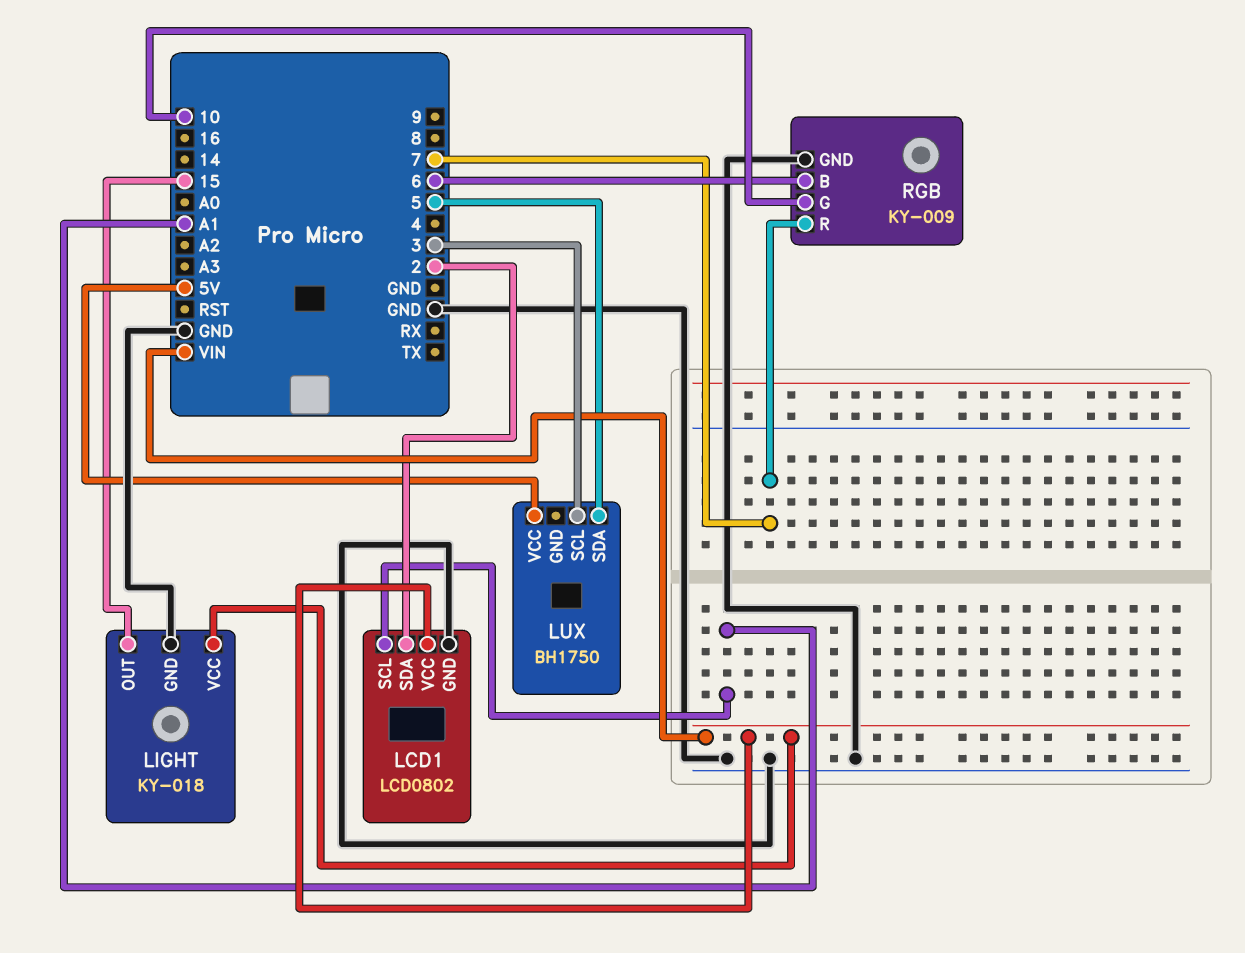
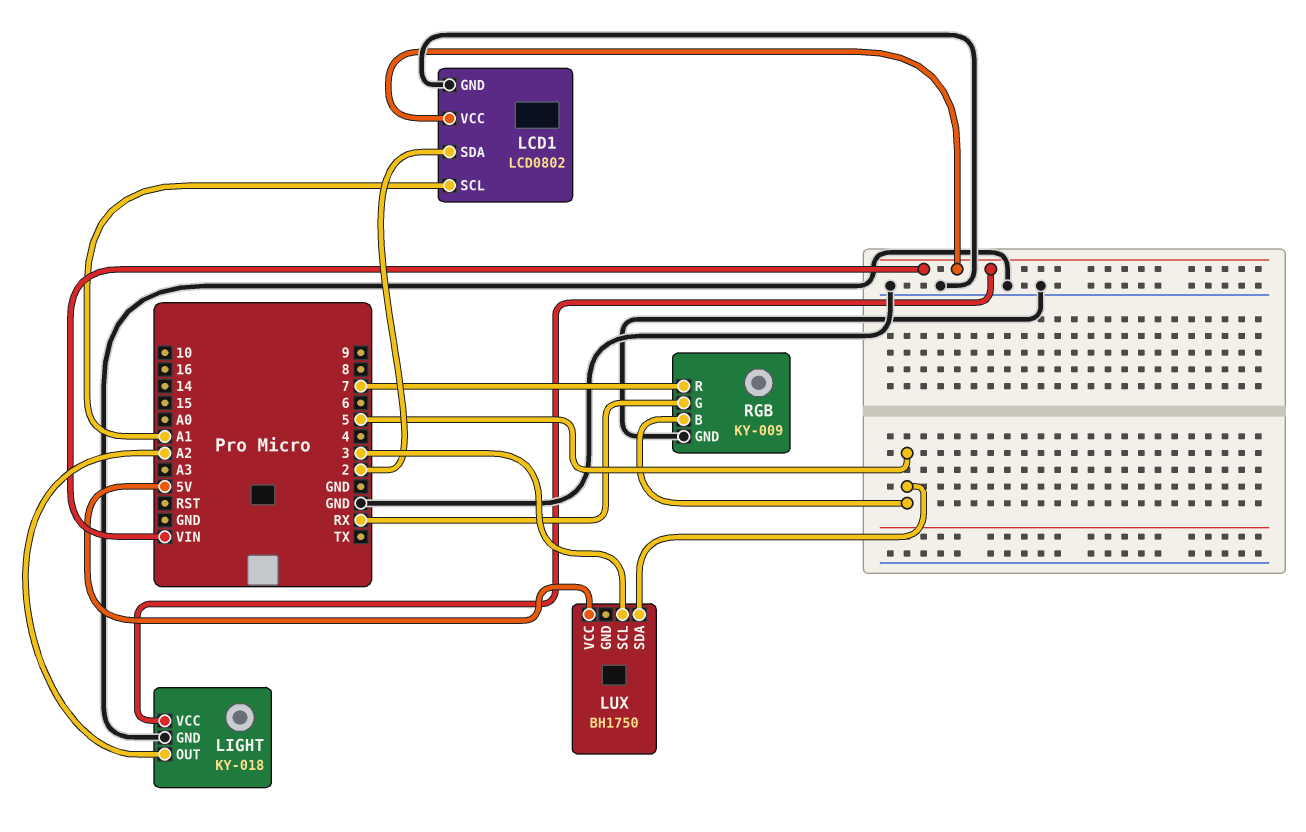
LIGHT pin OUT: 15 -> A2
RGB pin B: 6 -> 5
RGB pin G: 10 -> RX

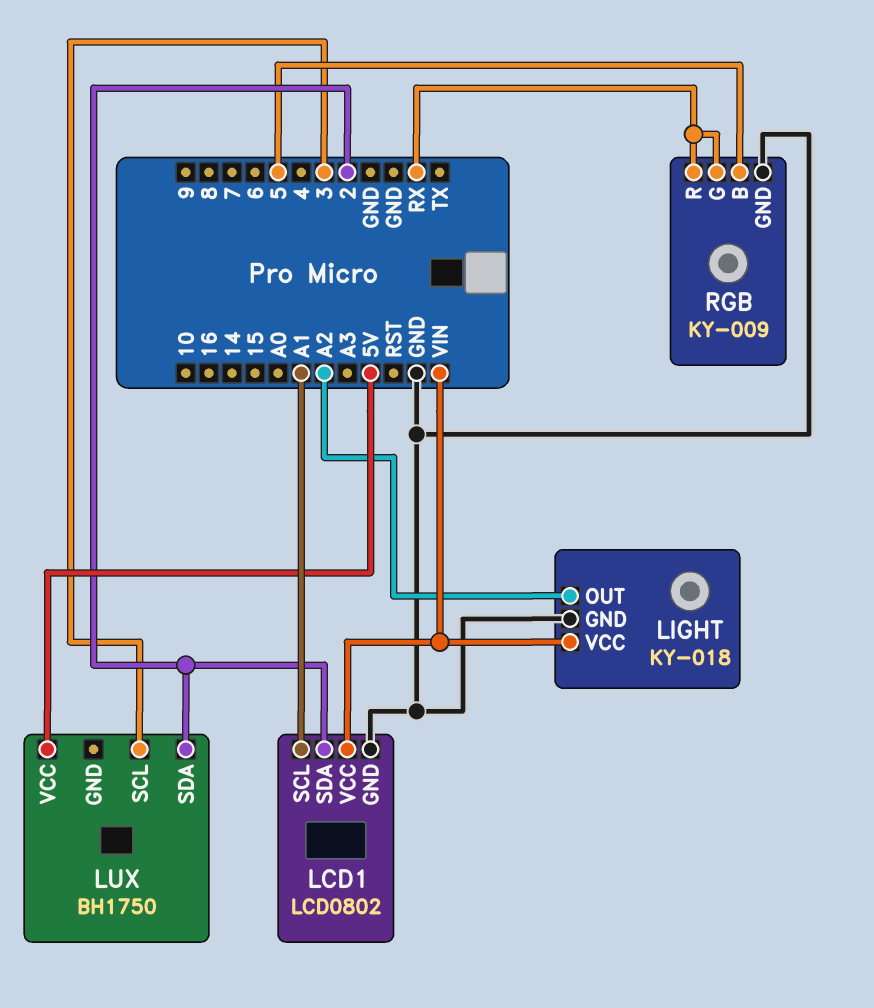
LUX pin SDA: 5 -> 2
RGB pin R: 7 -> RX

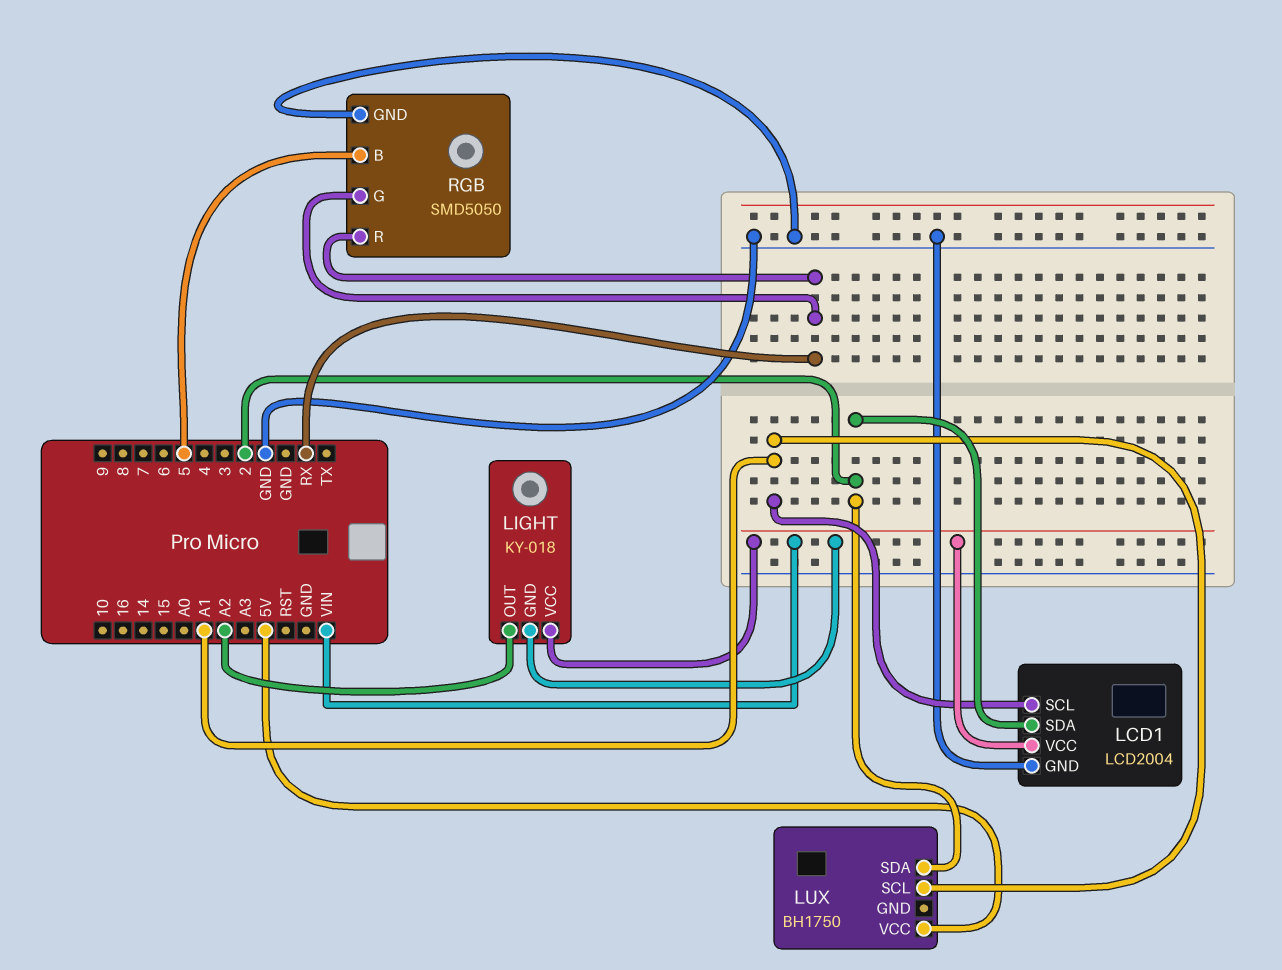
LCD1: LCD0802 -> LCD2004
LIGHT pin GND: GND -> VIN
LUX pin SCL: 3 -> A1
RGB: KY-009 -> SMD5050

